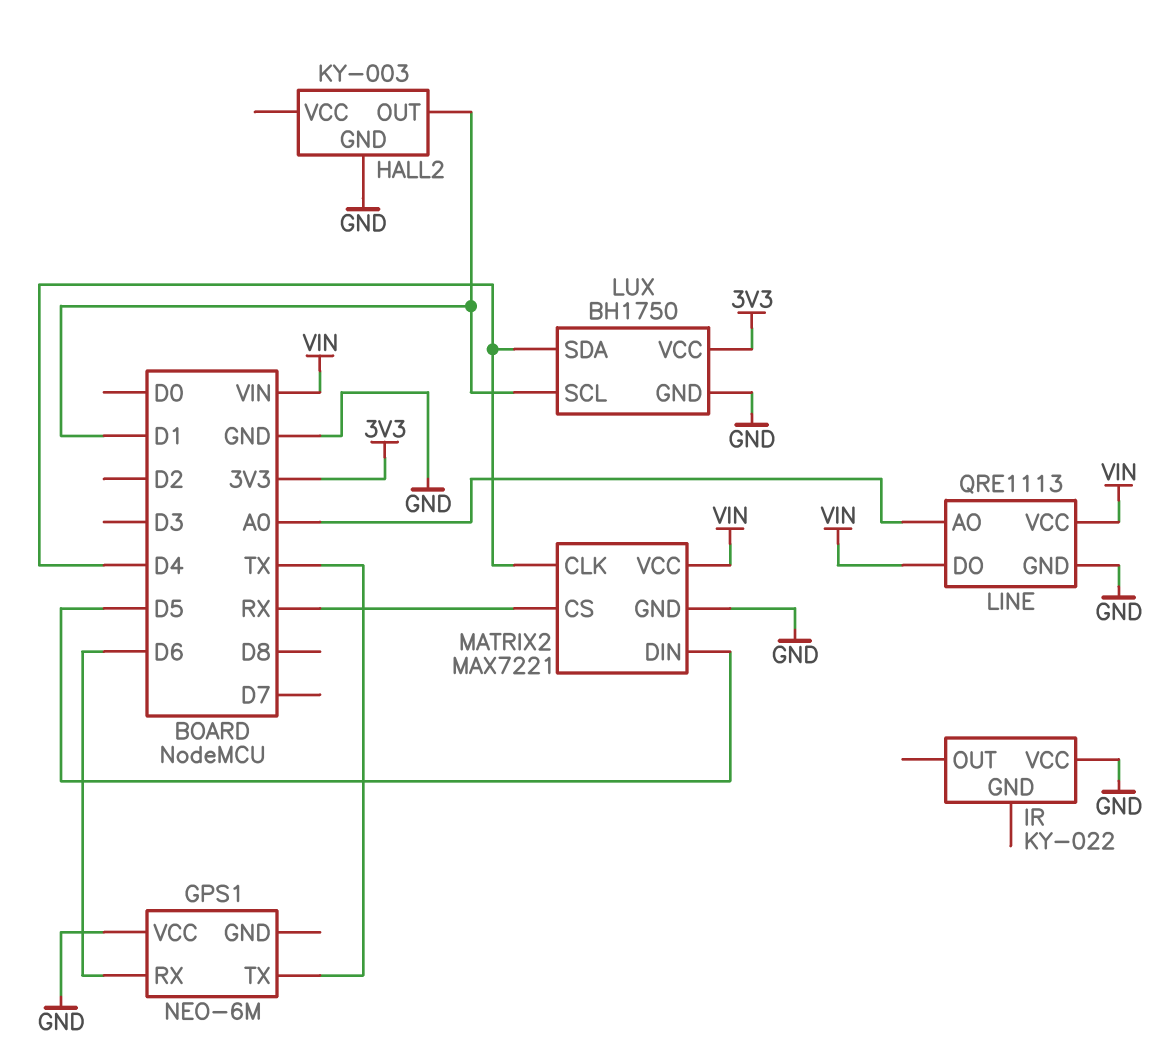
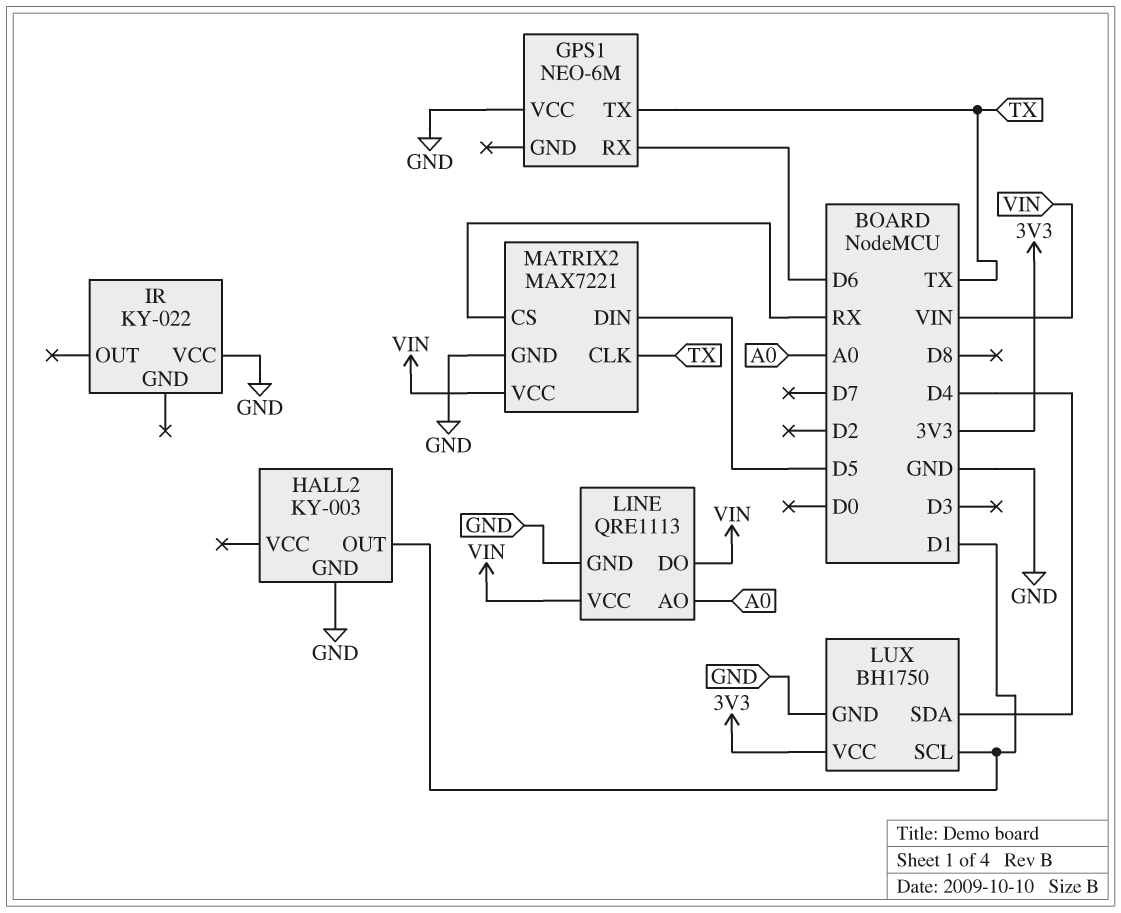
MATRIX2 pin CLK: D4 -> TX

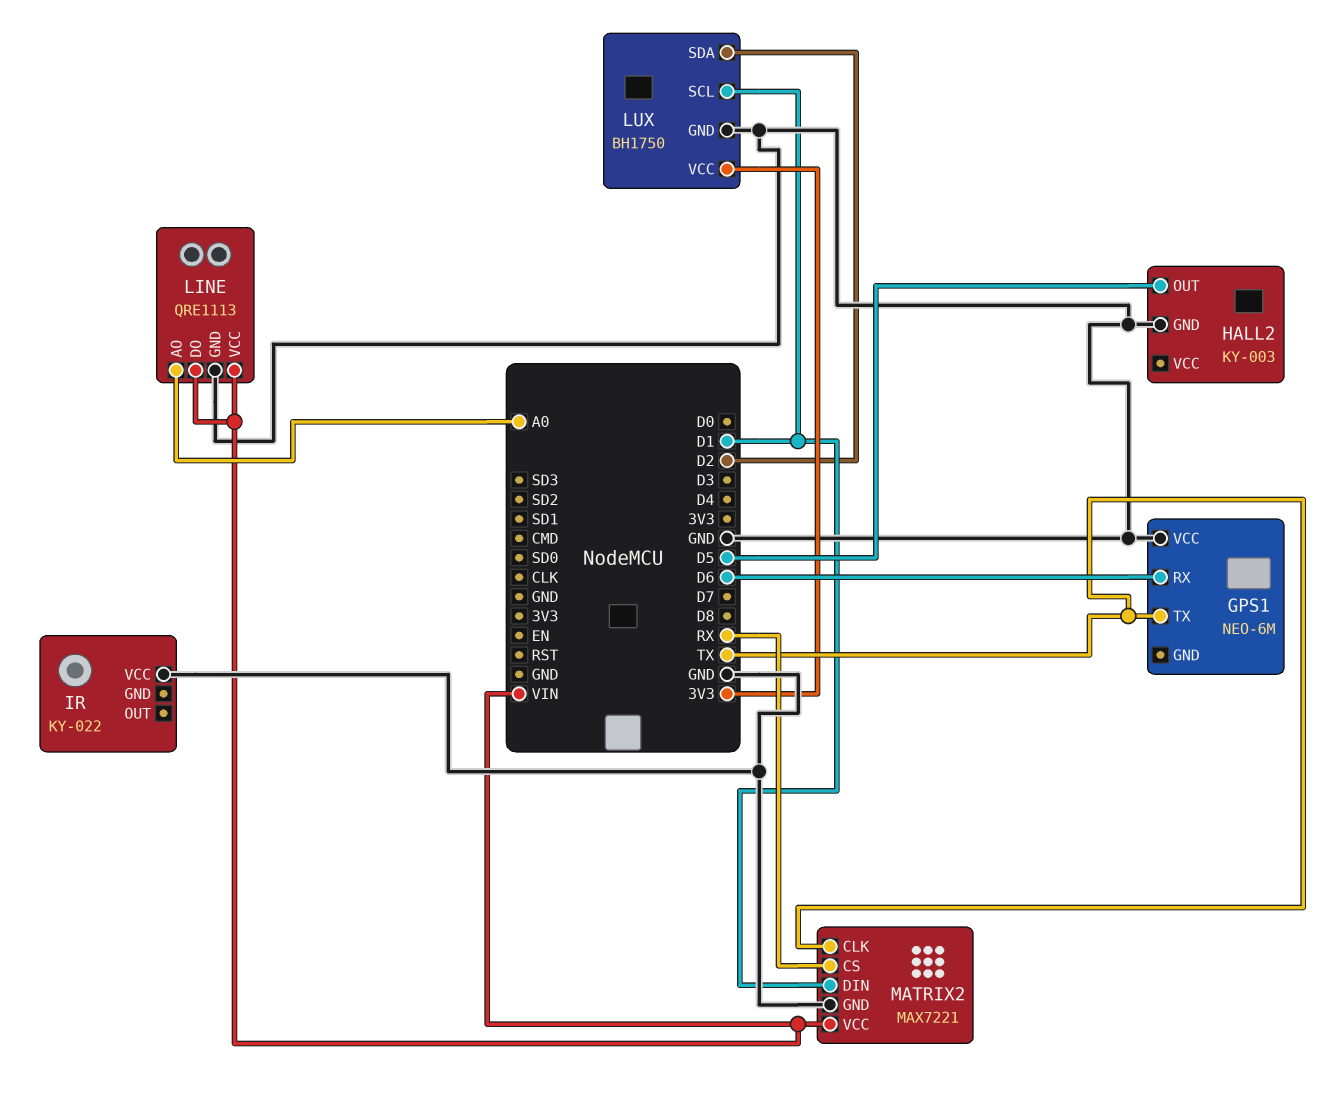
HALL2 pin OUT: D1 -> D5
LUX pin SDA: D4 -> D2
MATRIX2 pin DIN: D5 -> D1

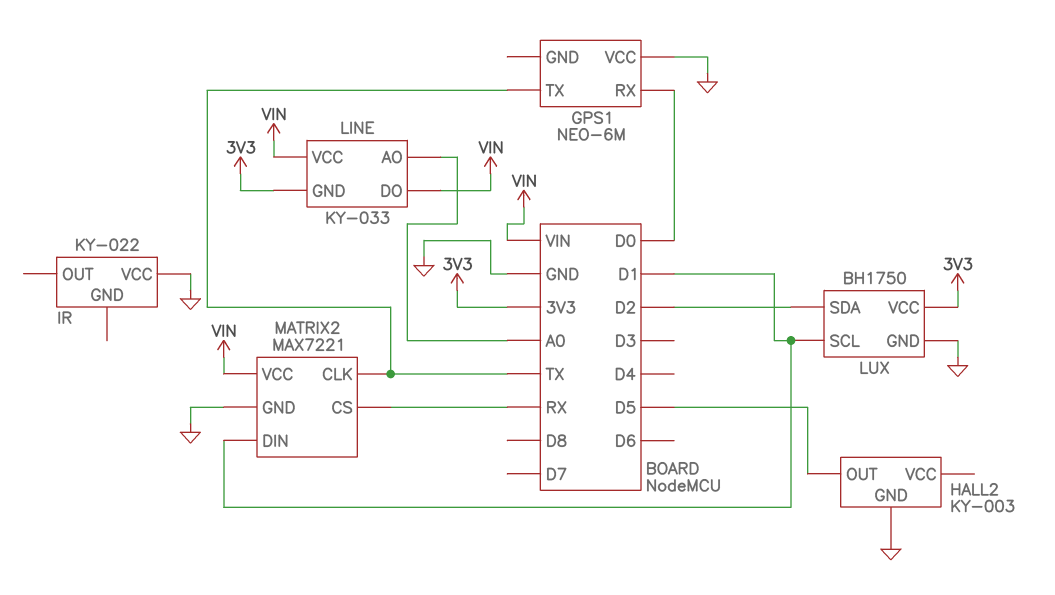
GPS1 pin RX: D6 -> D0
LINE: QRE1113 -> KY-033
LINE pin GND: GND -> 3V3

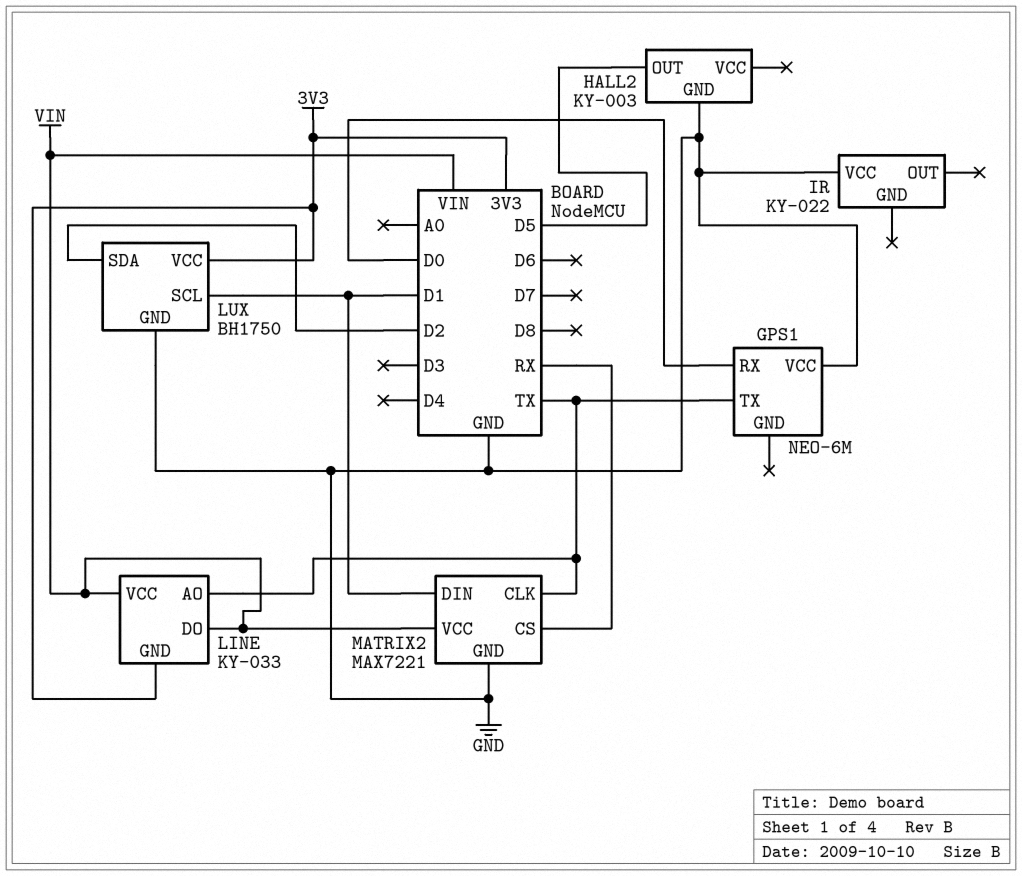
LINE pin AO: A0 -> TX

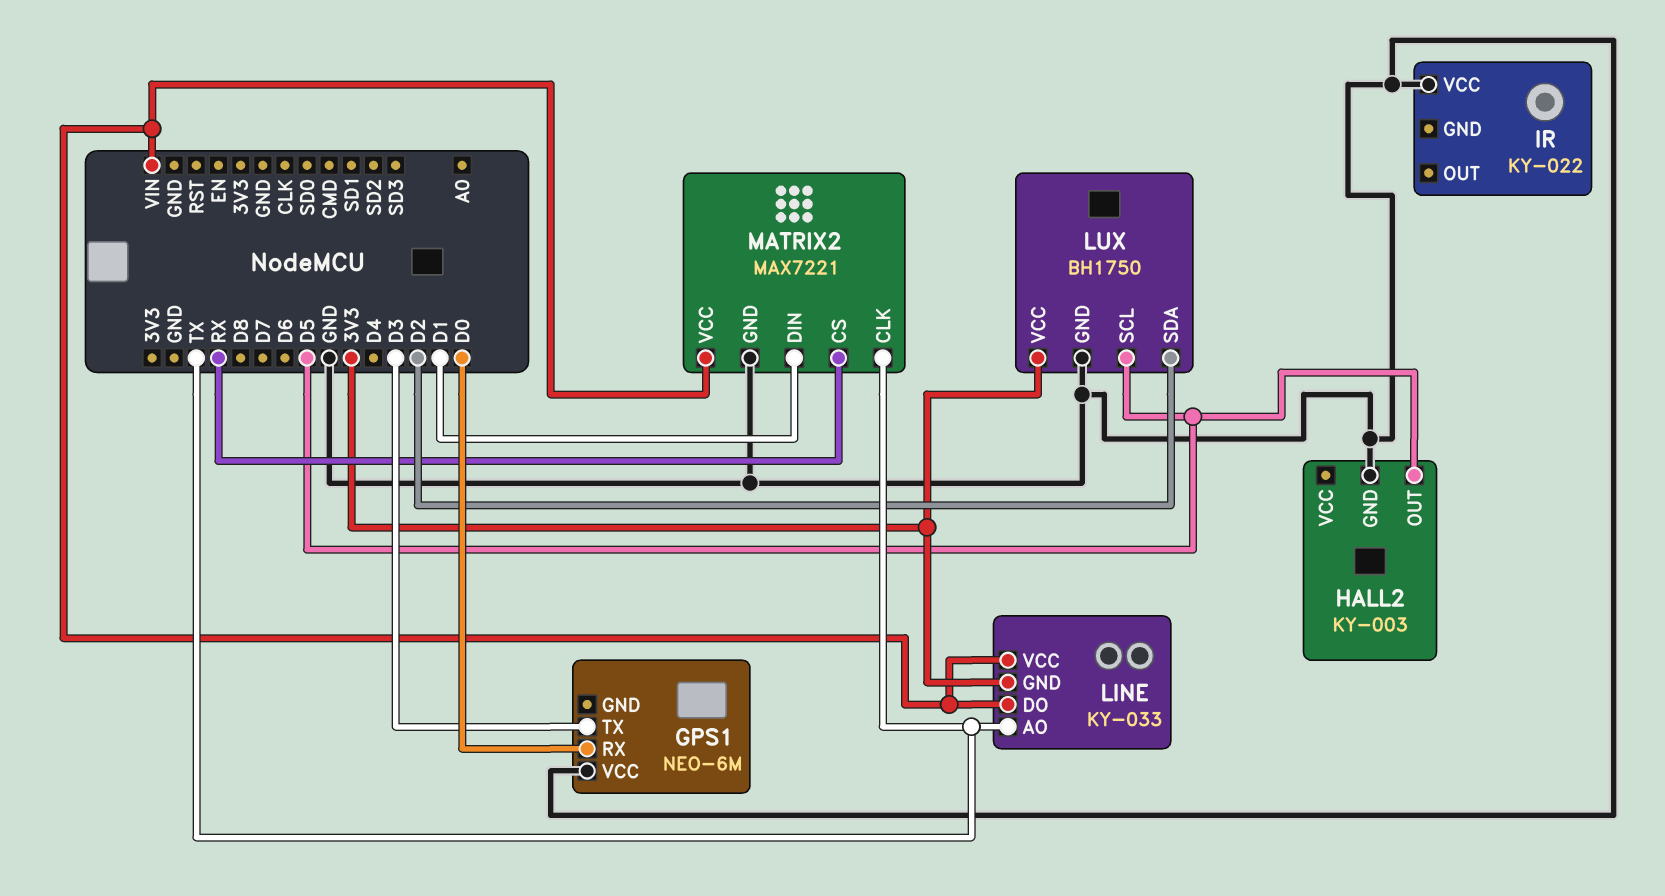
GPS1 pin TX: TX -> D3
LUX pin SCL: D1 -> D5

